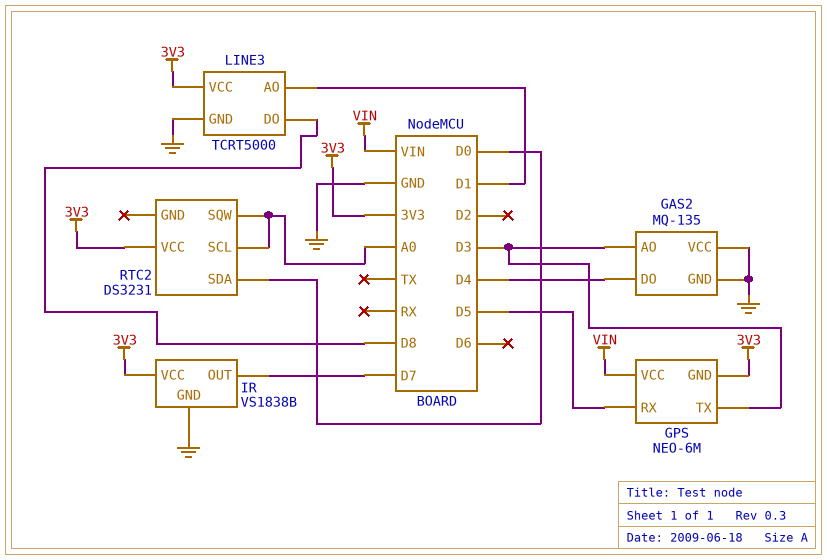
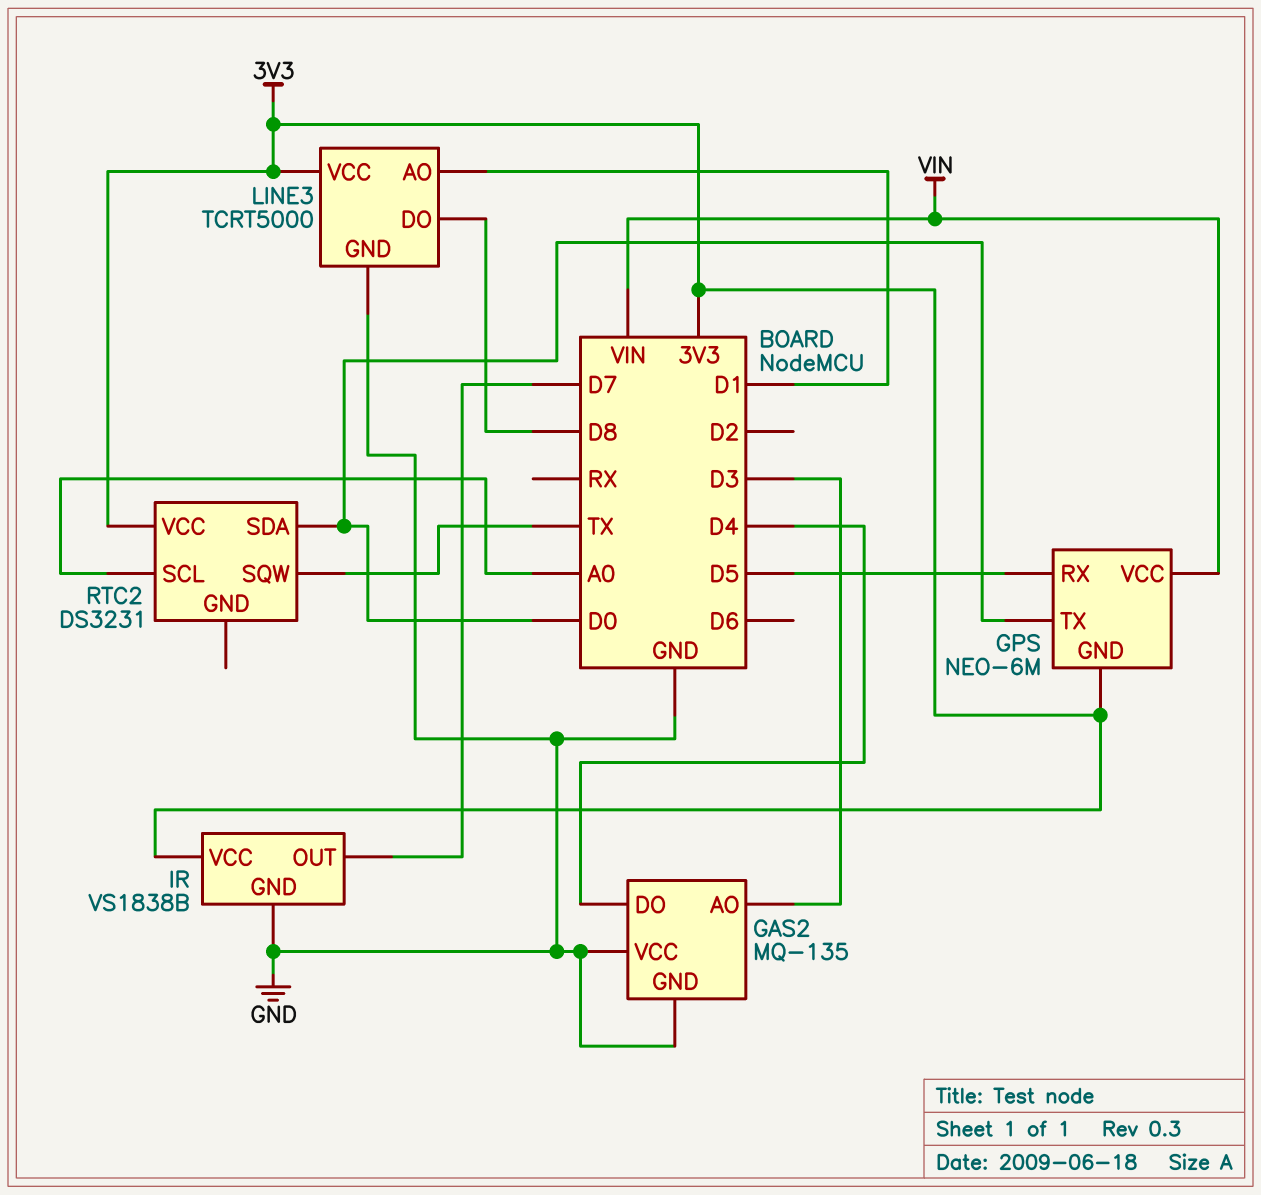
GPS pin TX: D3 -> D0
RTC2 pin SQW: A0 -> TX

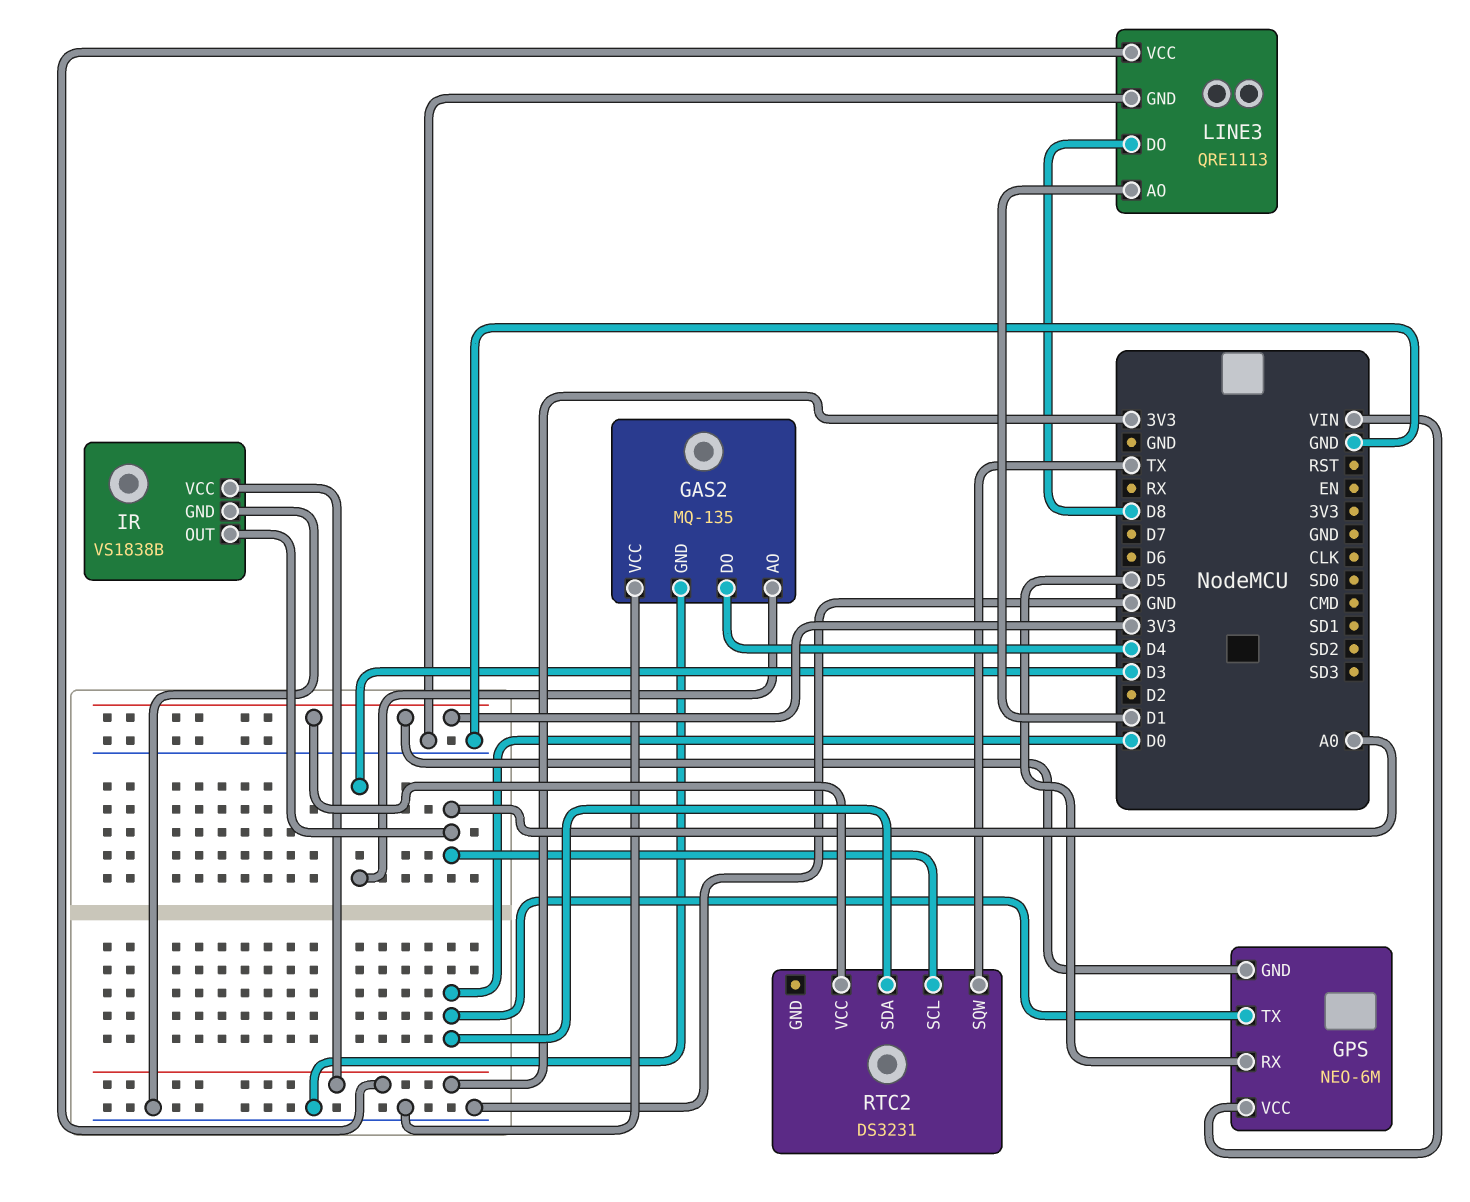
IR pin OUT: D7 -> A0
LINE3: TCRT5000 -> QRE1113

